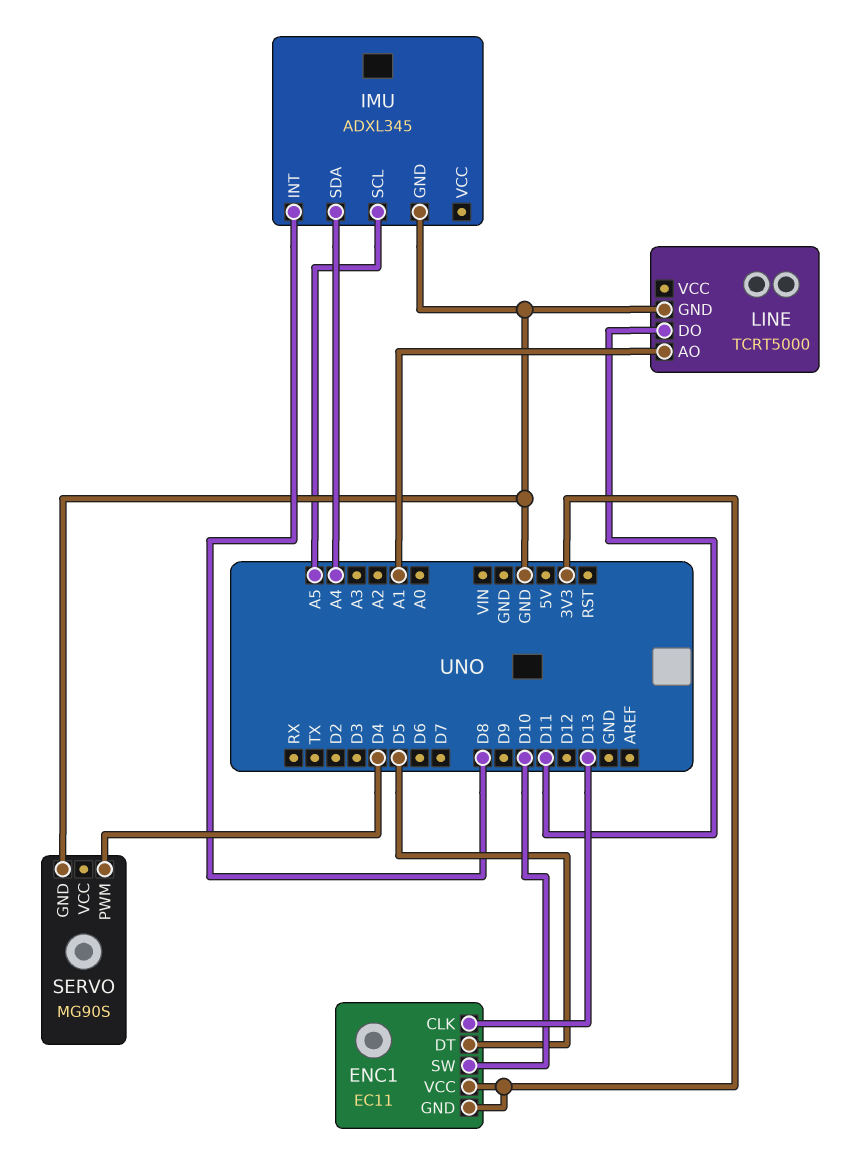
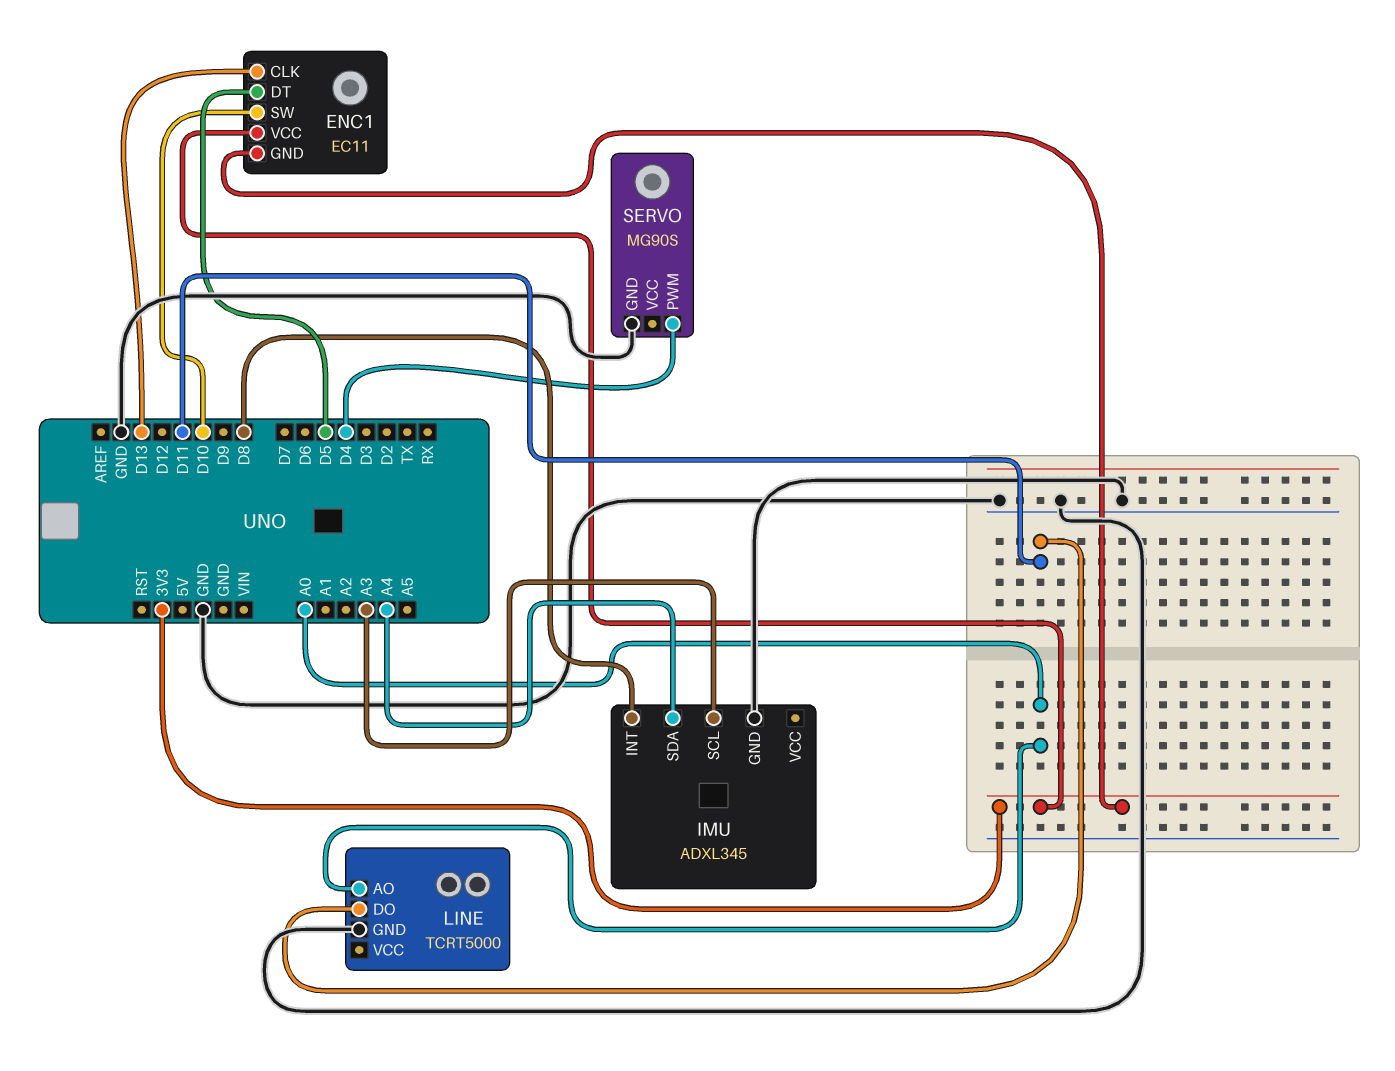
IMU pin SCL: A5 -> A3
LINE pin AO: A1 -> A0

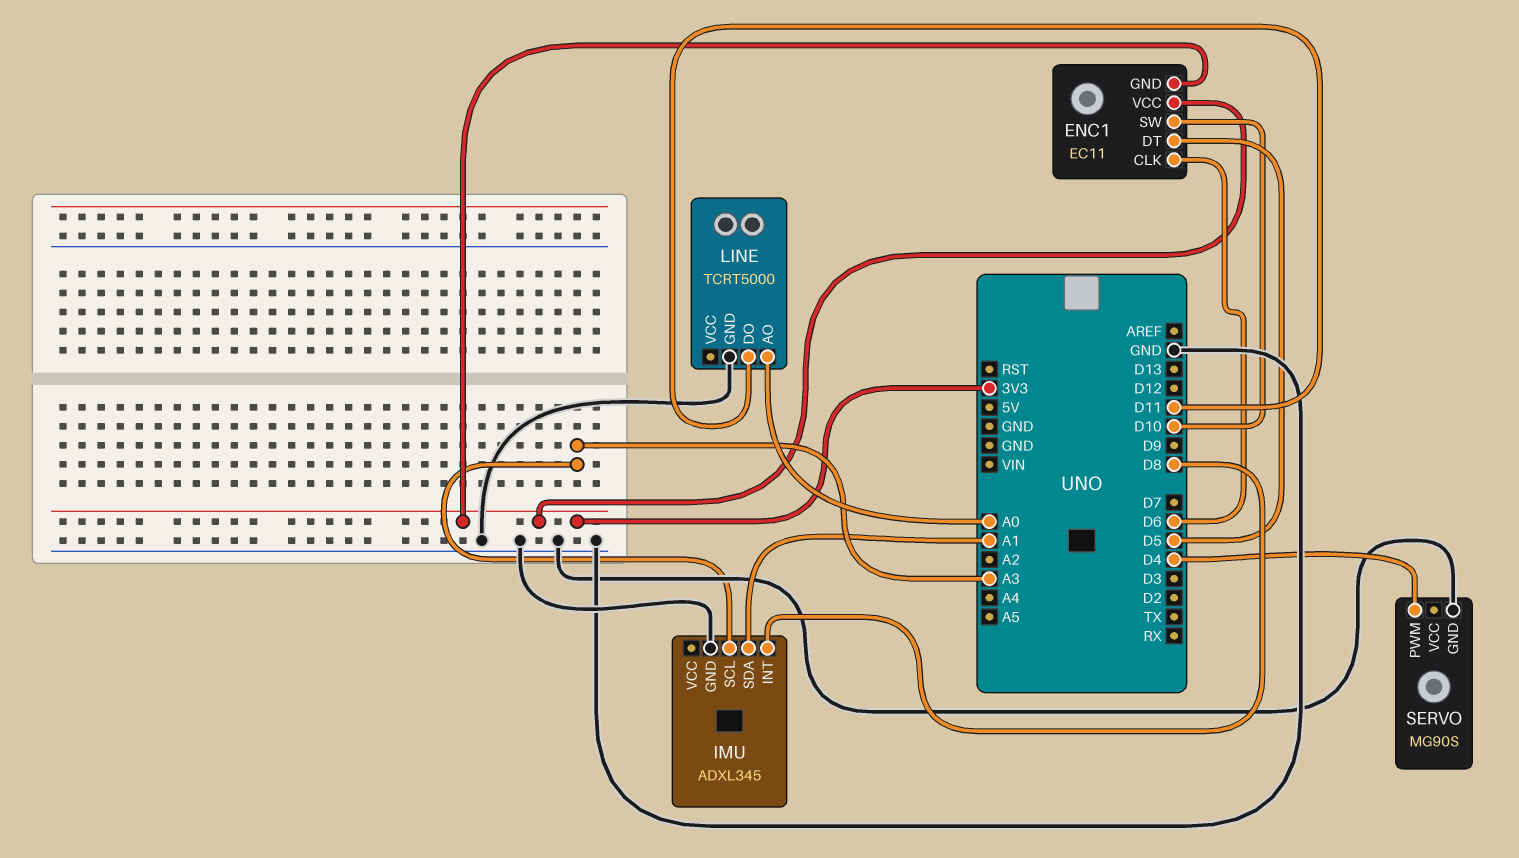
ENC1 pin CLK: D13 -> D6
IMU pin SDA: A4 -> A1

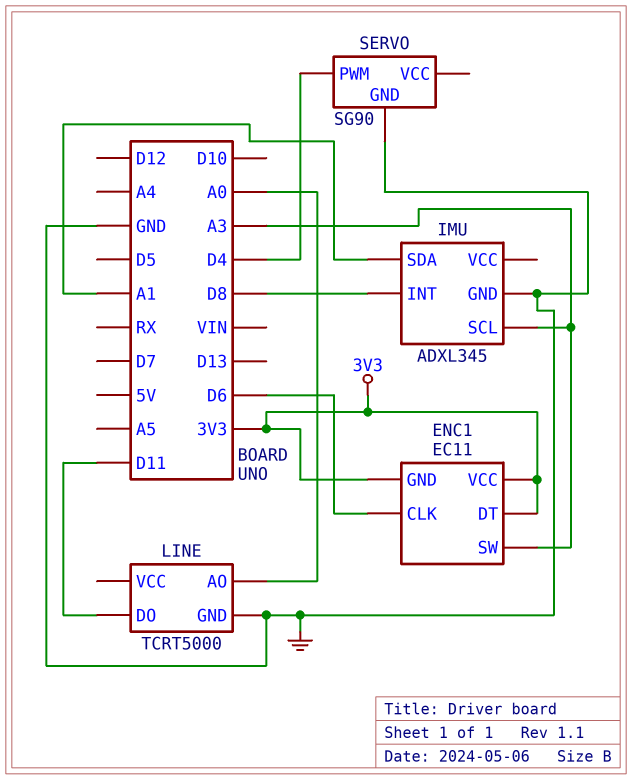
ENC1 pin DT: D5 -> 3V3
ENC1 pin SW: D10 -> A3
SERVO: MG90S -> SG90

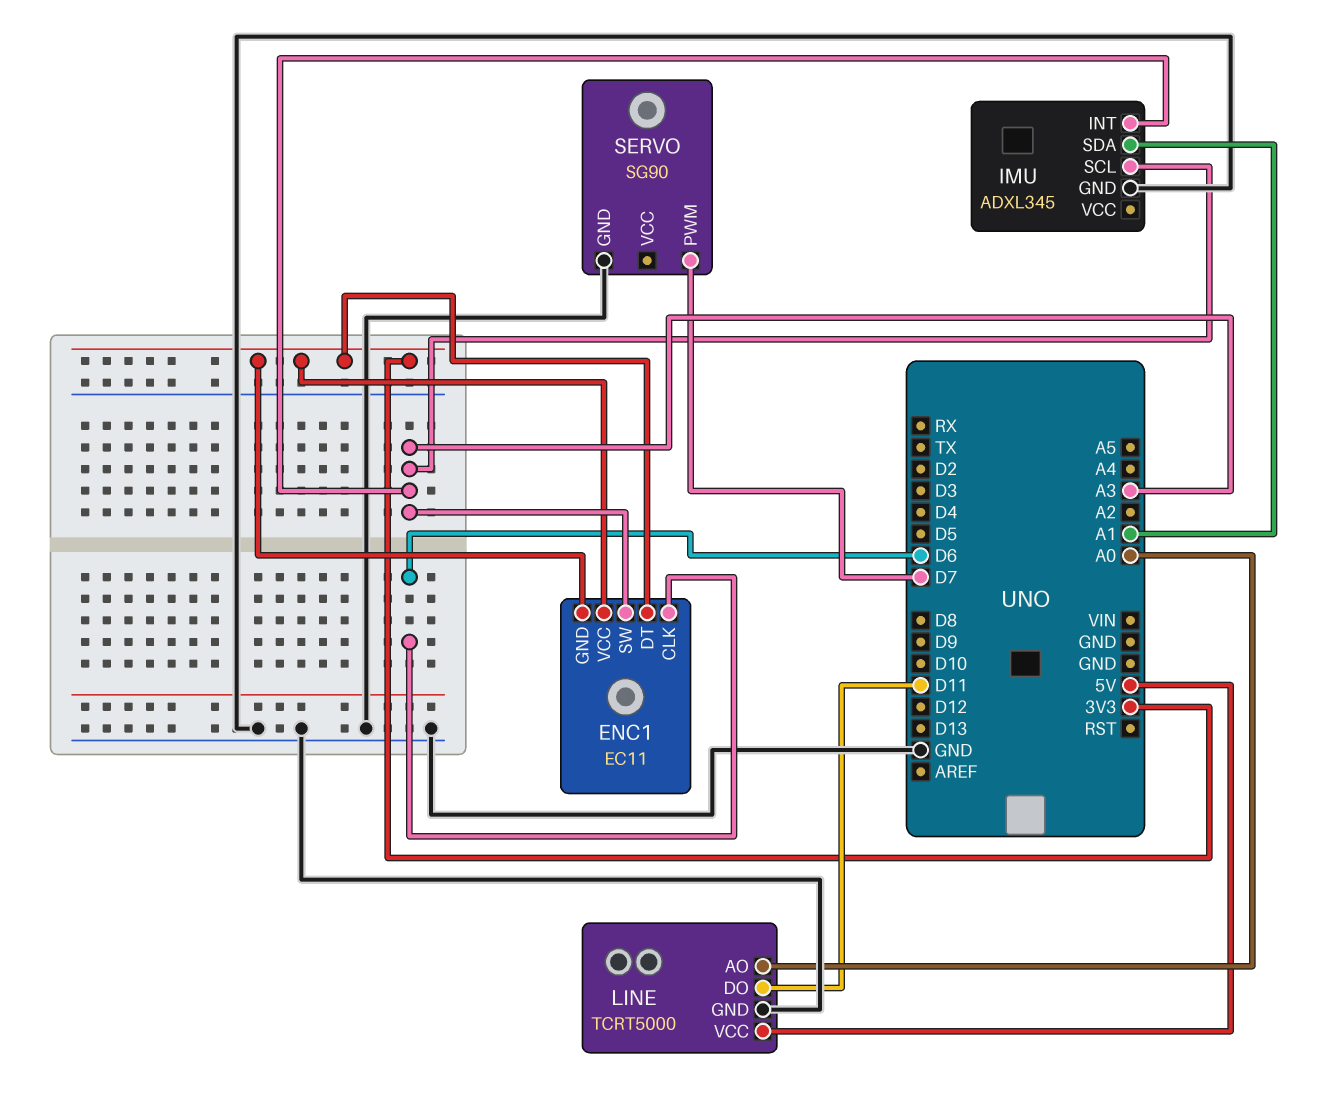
IMU pin INT: D8 -> A3
LINE pin VCC: none -> 5V
SERVO pin PWM: D4 -> D7

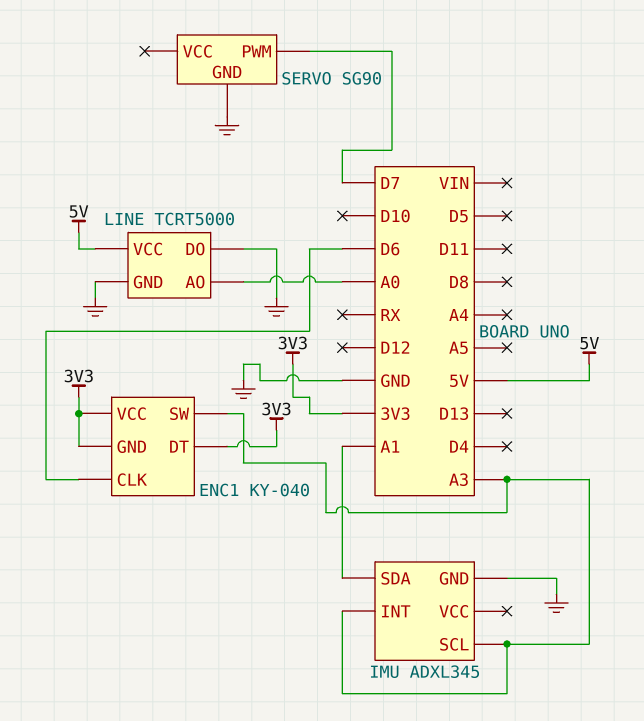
ENC1: EC11 -> KY-040
LINE pin DO: D11 -> GND

